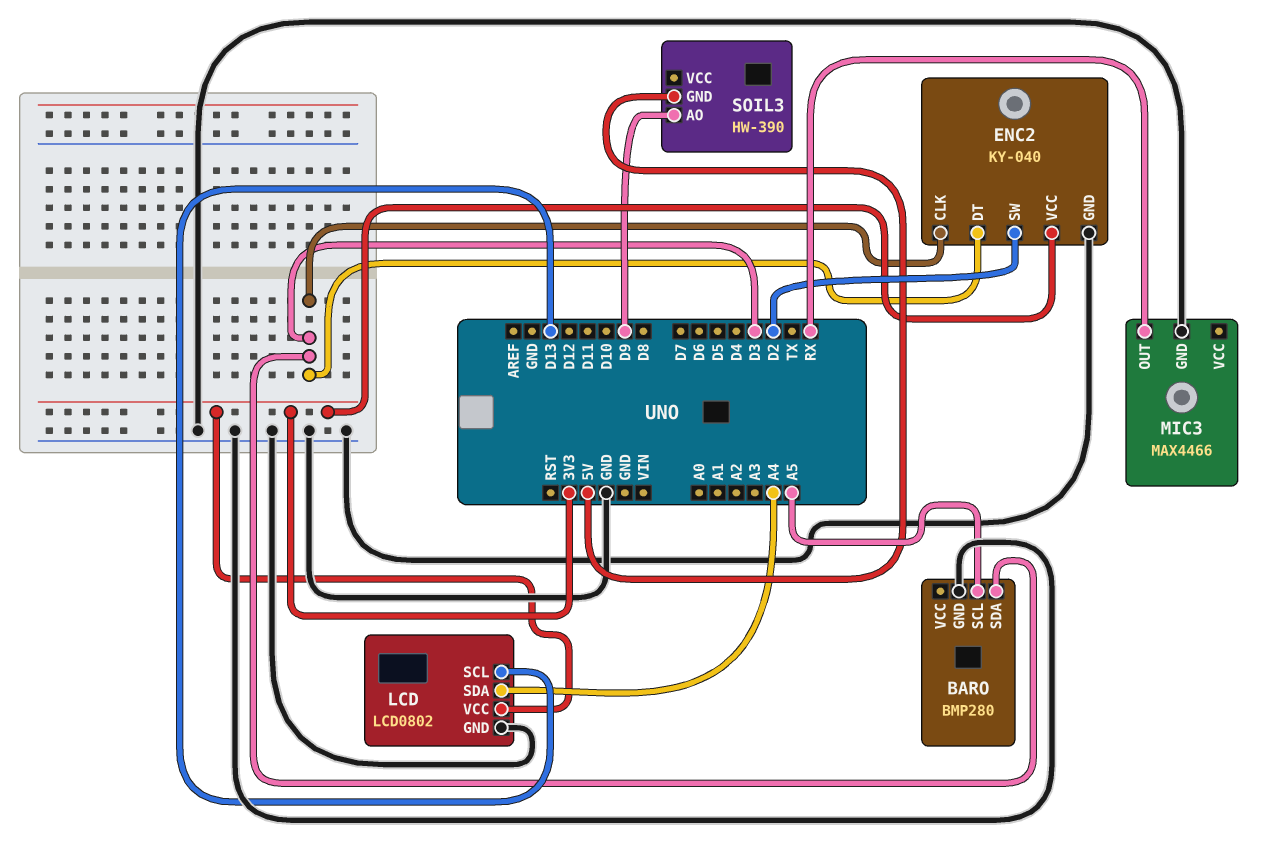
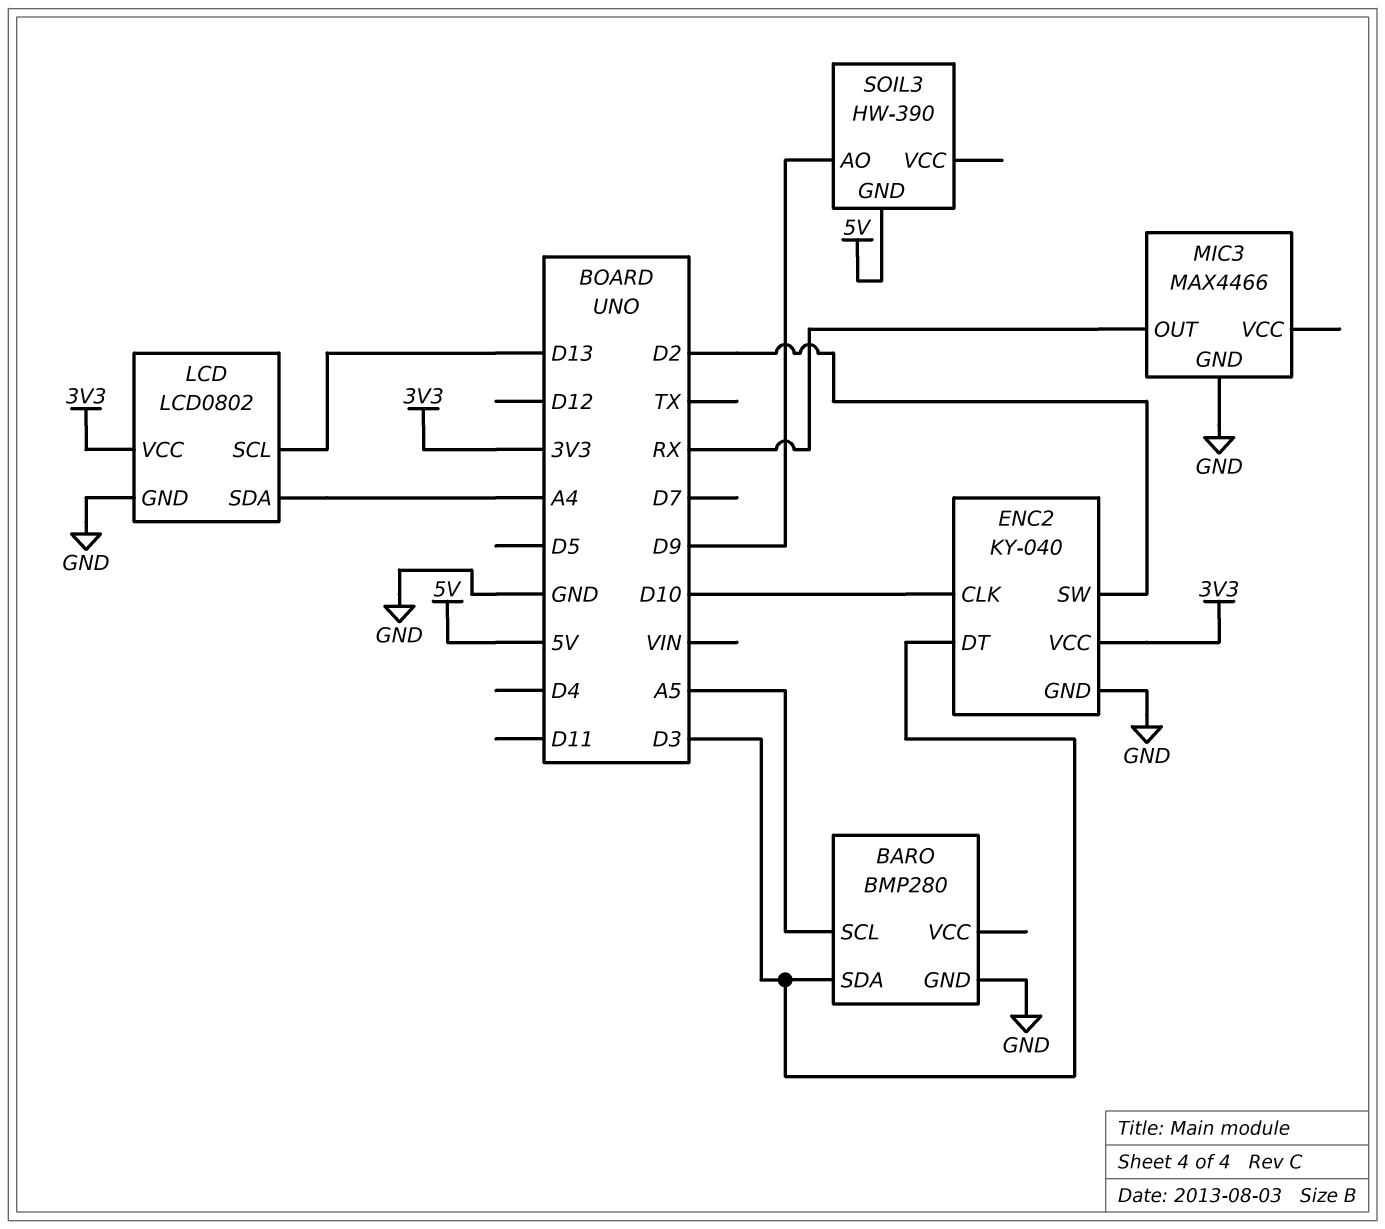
ENC2 pin CLK: D3 -> D10

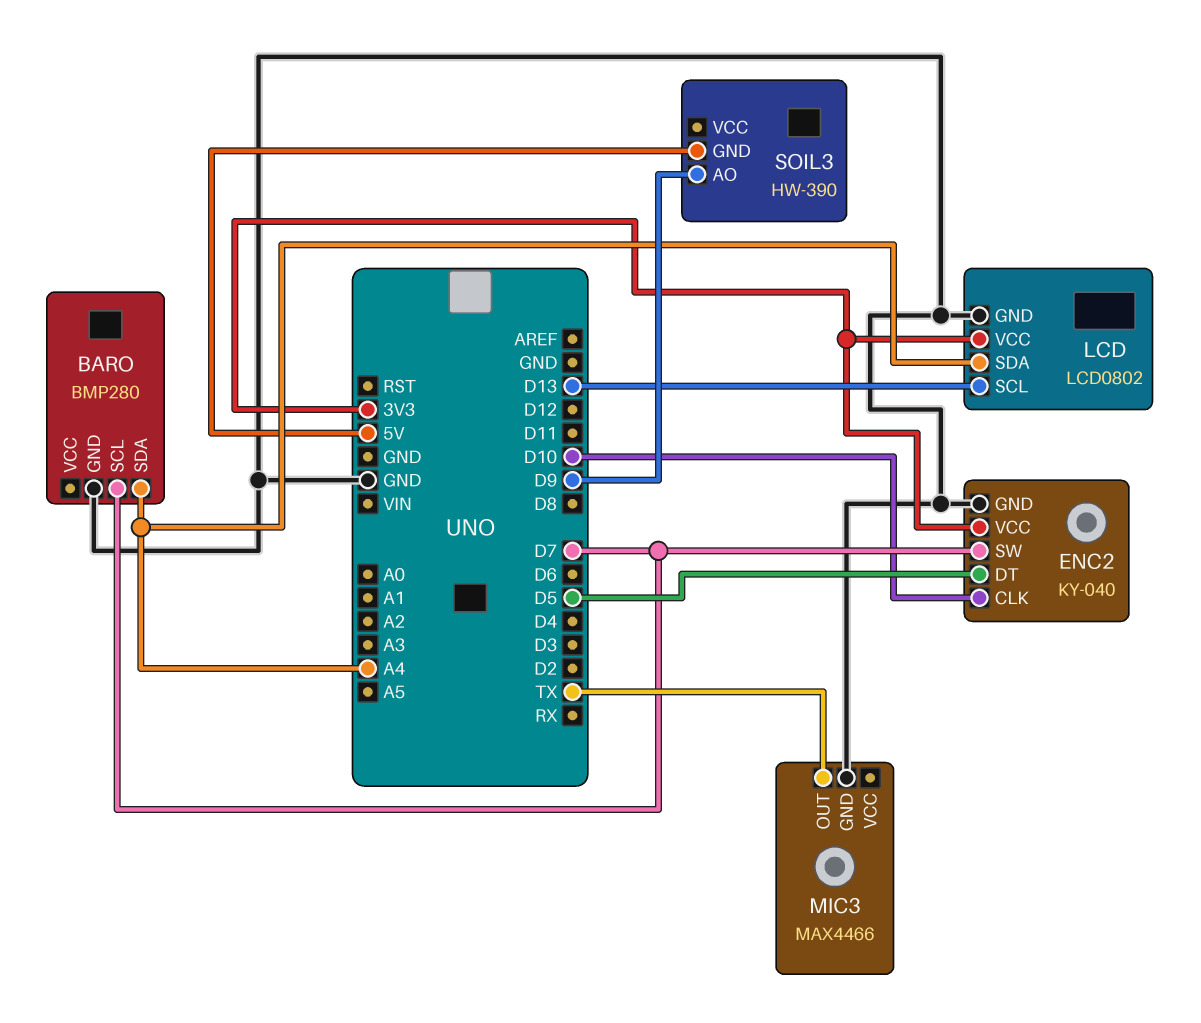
BARO pin SCL: A5 -> D7
BARO pin SDA: D3 -> A4
ENC2 pin DT: D3 -> D5
ENC2 pin SW: D2 -> D7
MIC3 pin OUT: RX -> TX

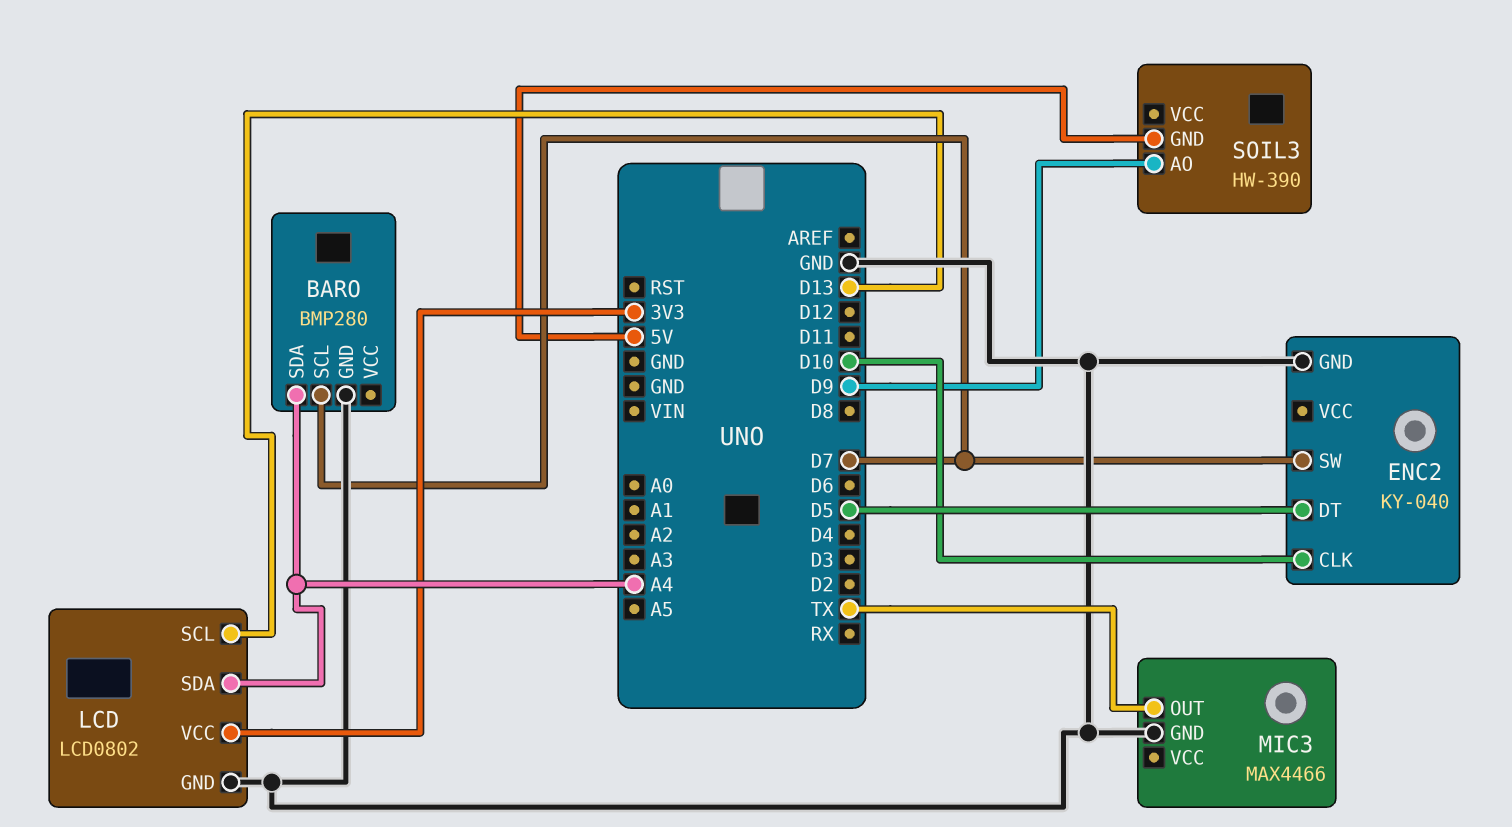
ENC2 pin VCC: 3V3 -> none

